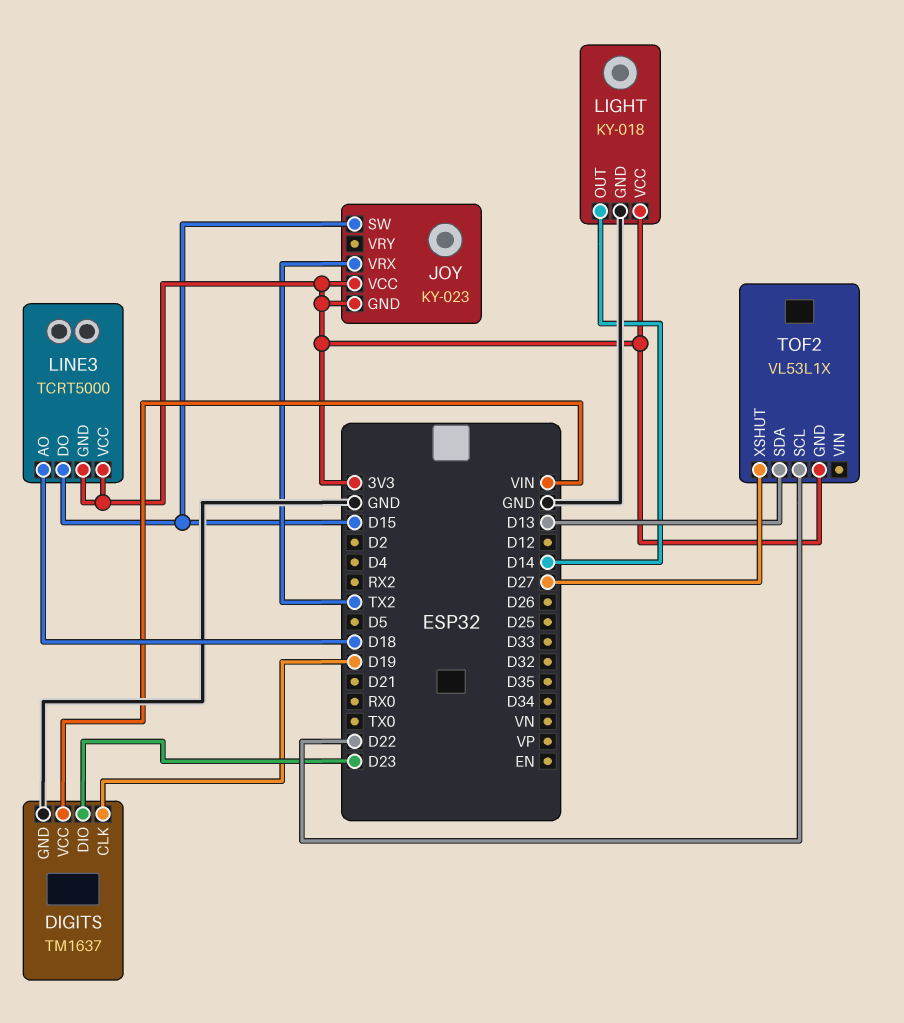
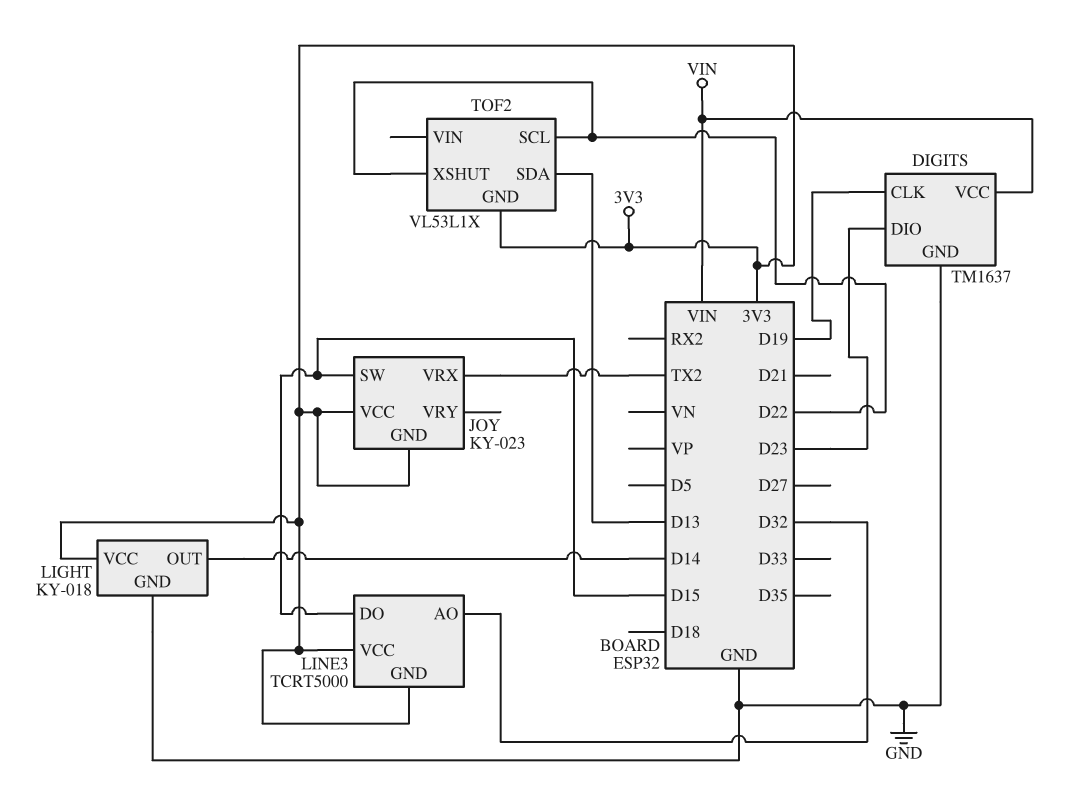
LINE3 pin AO: D18 -> D32
TOF2 pin XSHUT: D27 -> D22

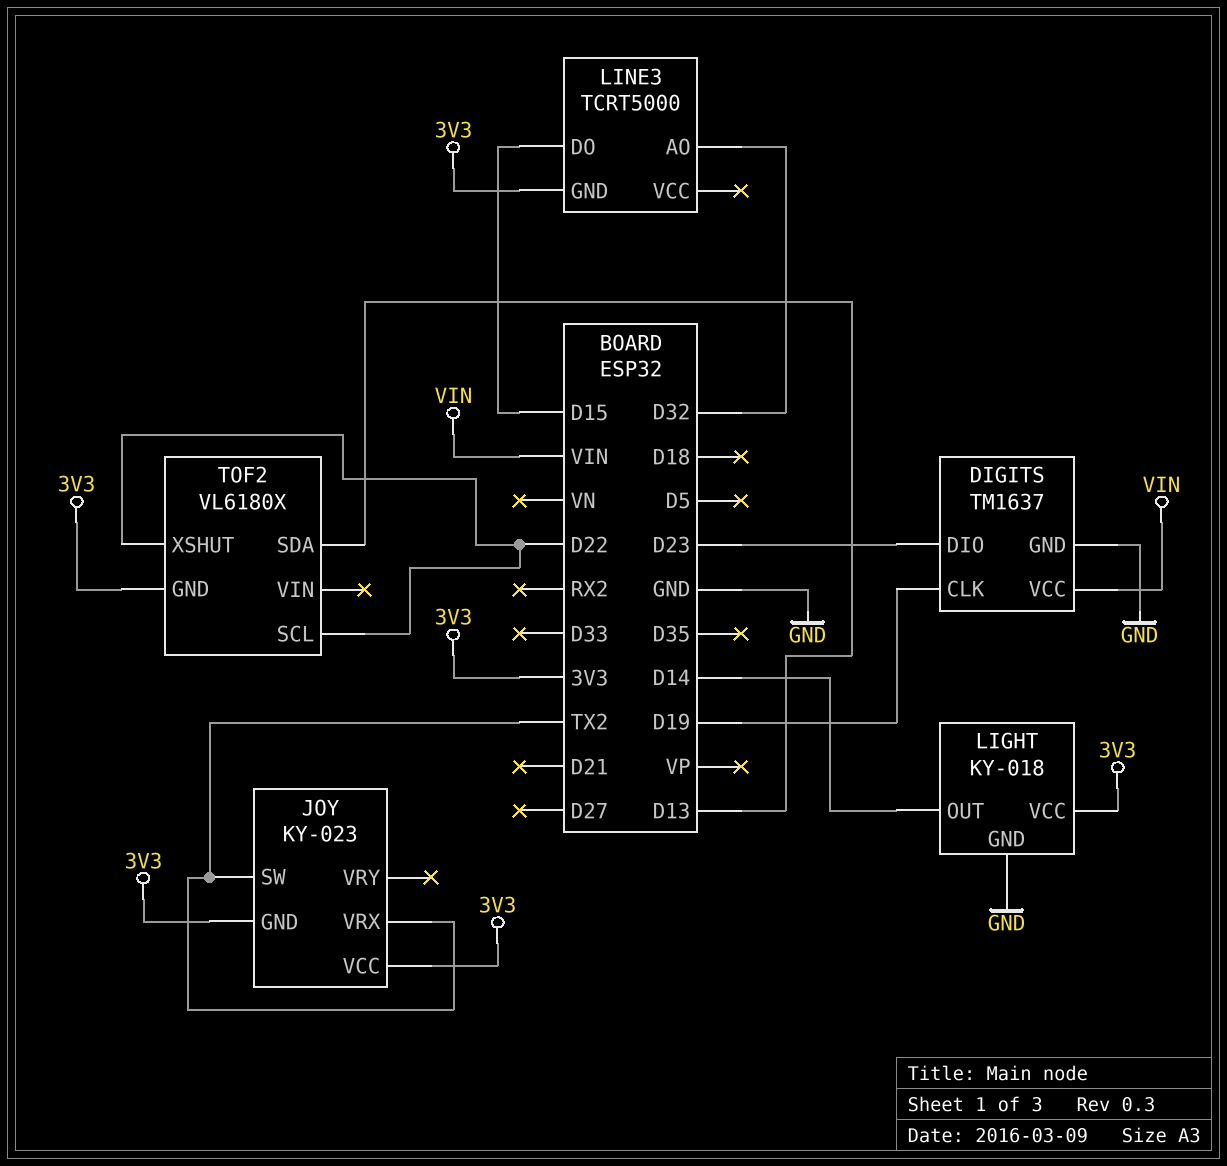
JOY pin SW: D15 -> TX2
LINE3 pin VCC: 3V3 -> none
TOF2: VL53L1X -> VL6180X

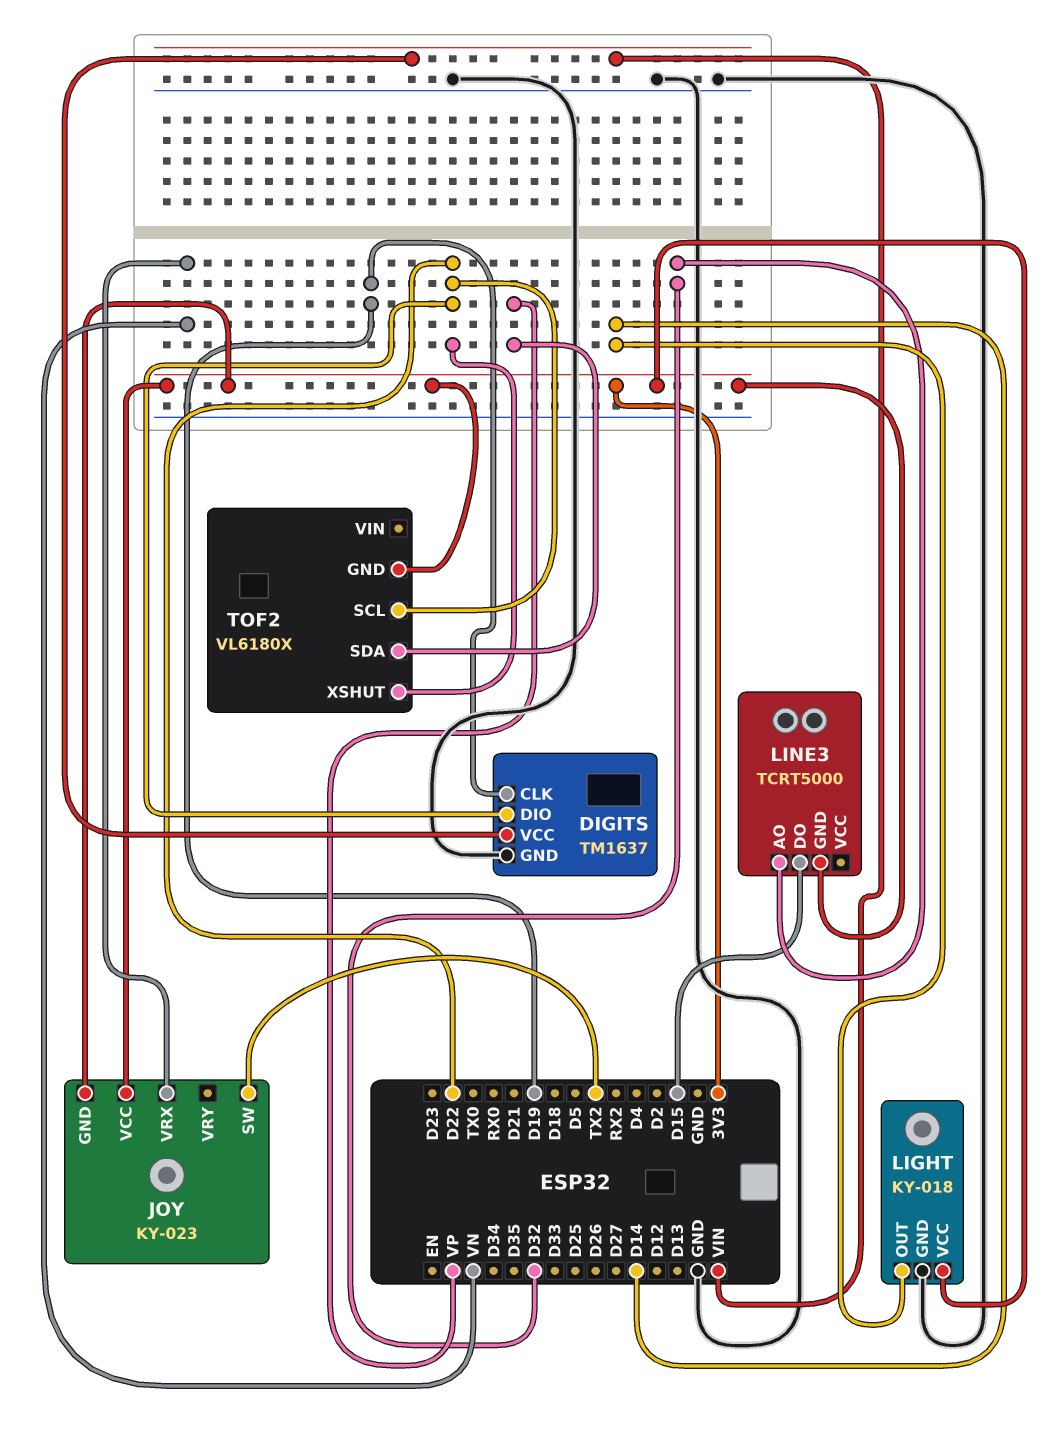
DIGITS pin DIO: D23 -> D22
JOY pin VRX: TX2 -> VN
TOF2 pin SDA: D13 -> VP

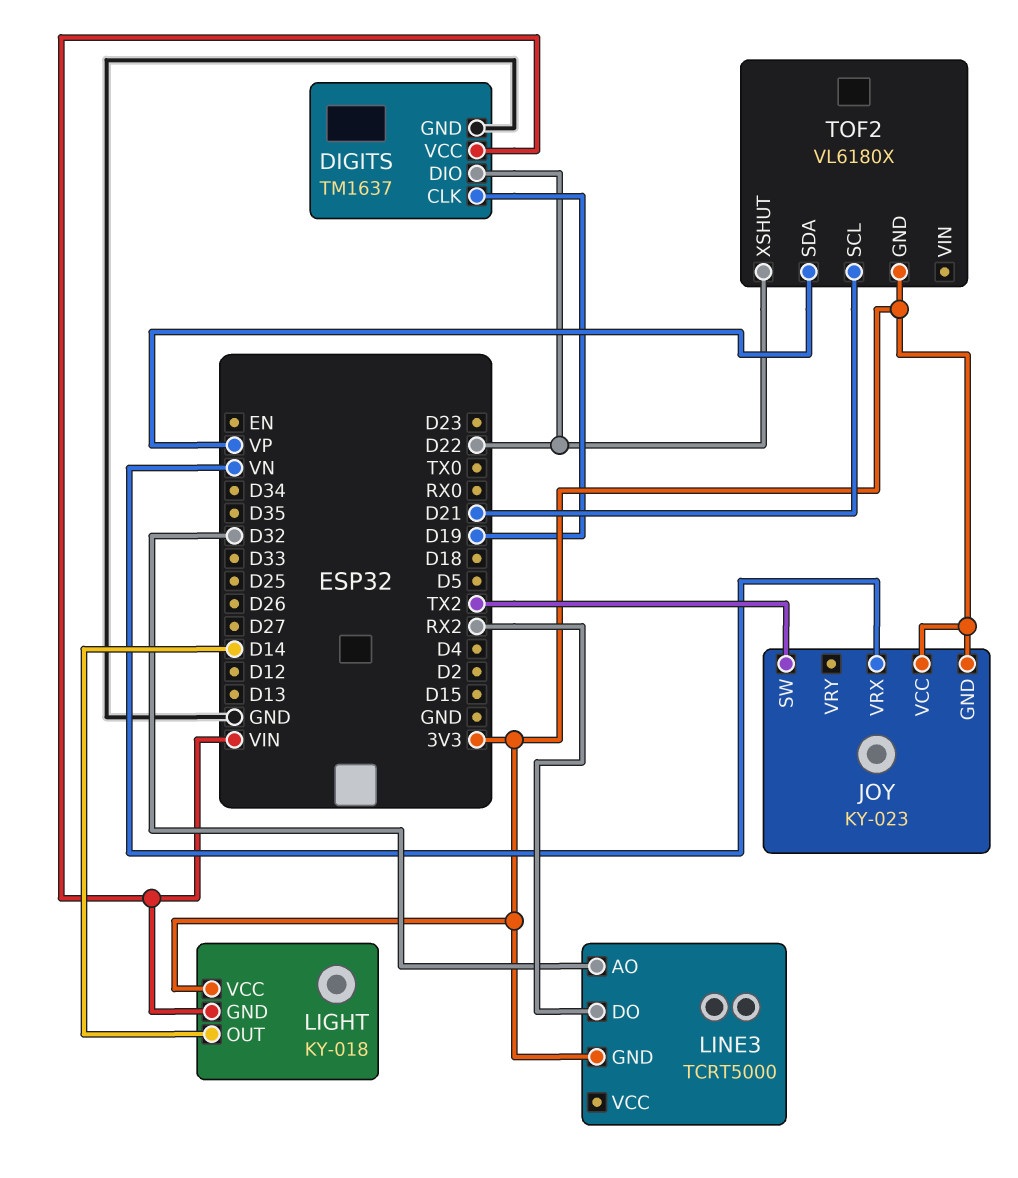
LIGHT pin GND: GND -> VIN
LINE3 pin DO: D15 -> RX2
TOF2 pin SCL: D22 -> D21

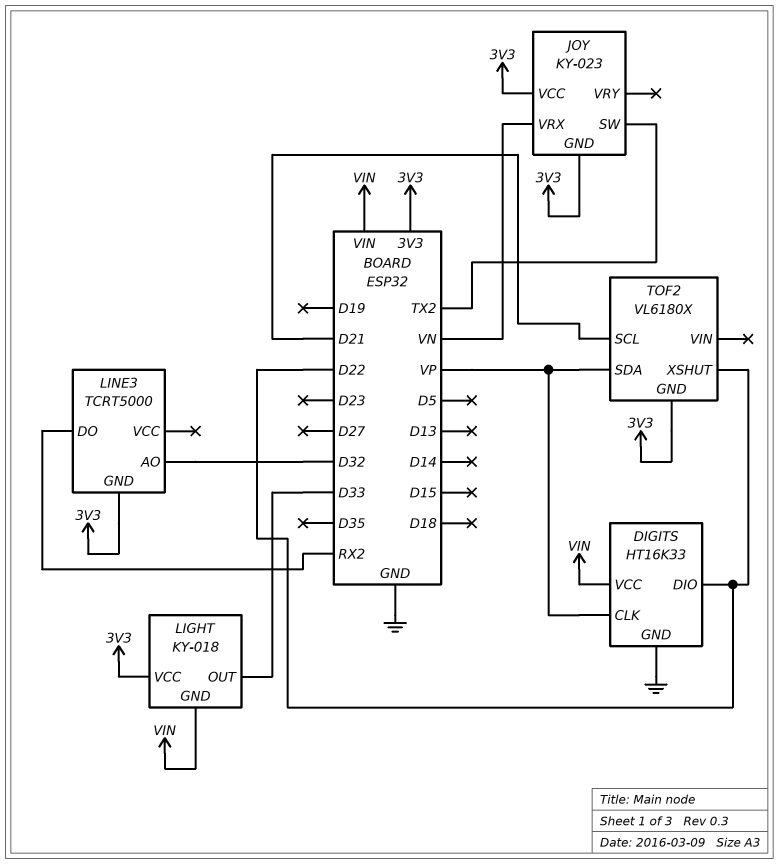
DIGITS: TM1637 -> HT16K33
DIGITS pin CLK: D19 -> VP
LIGHT pin OUT: D14 -> D33

